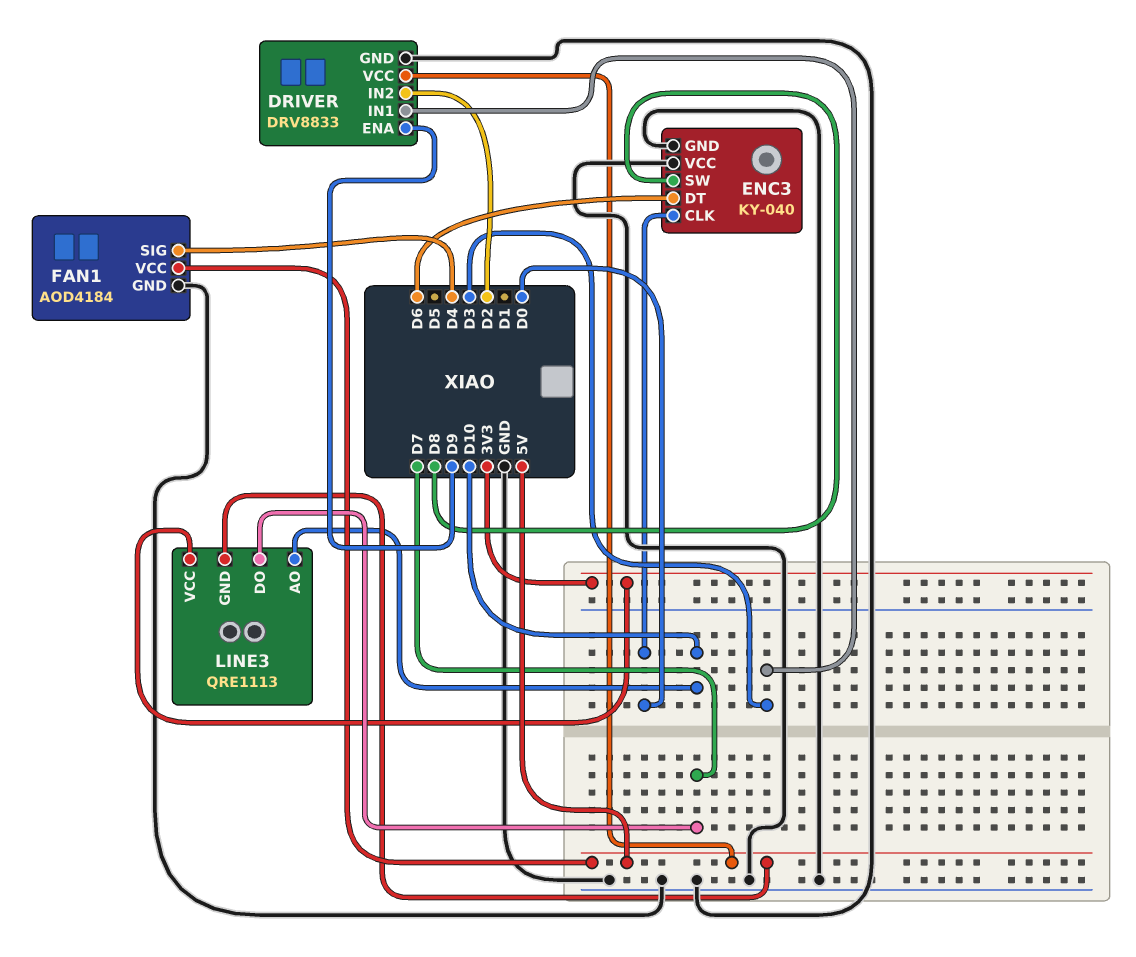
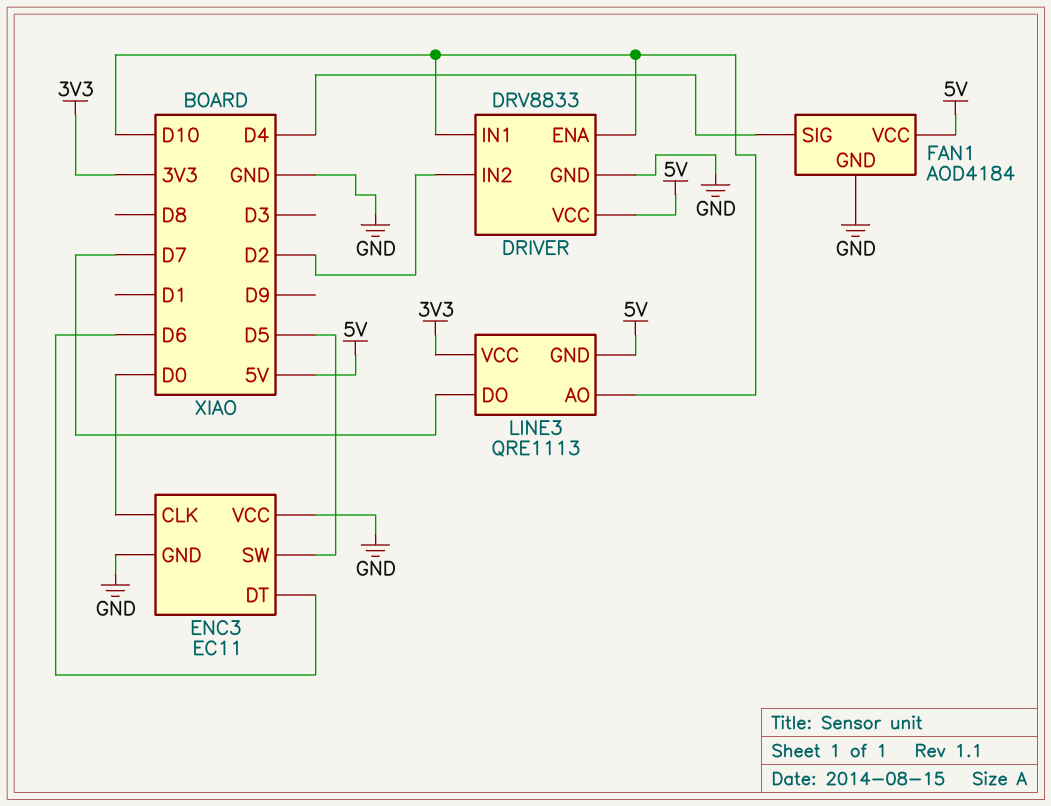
DRIVER pin ENA: D9 -> D10
DRIVER pin IN1: D3 -> D10
ENC3: KY-040 -> EC11
ENC3 pin SW: D8 -> D5

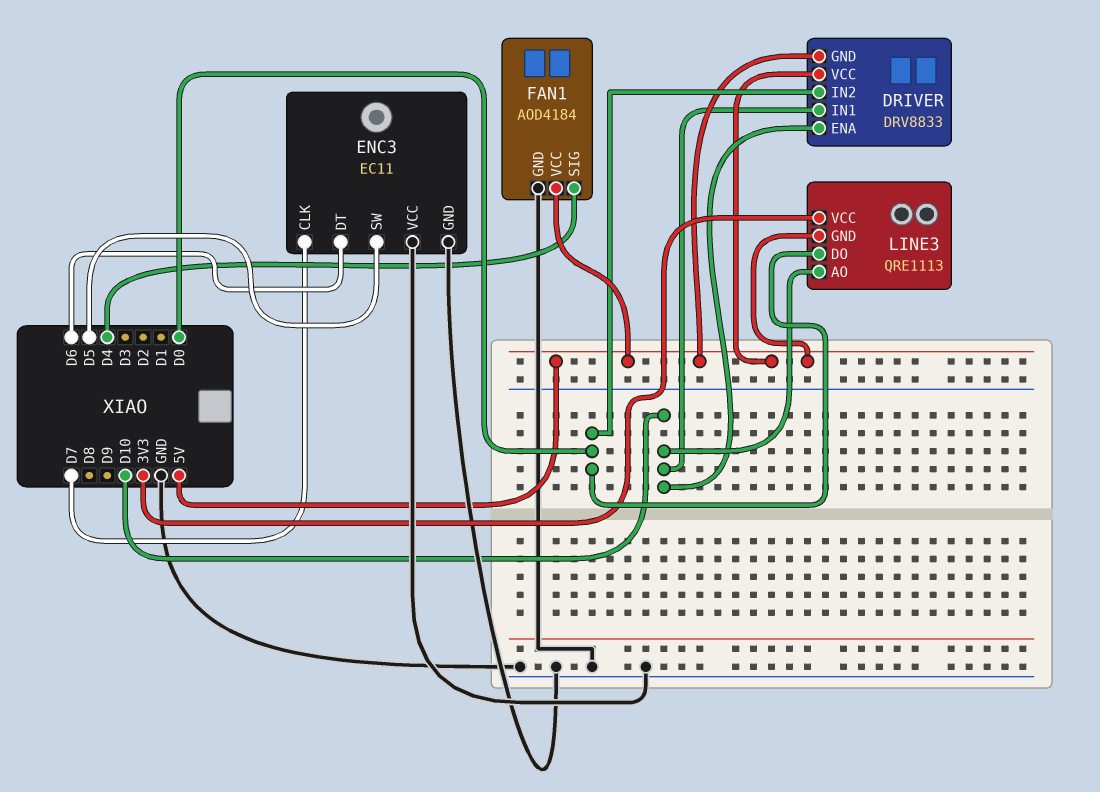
DRIVER pin GND: GND -> 5V
DRIVER pin IN2: D2 -> D0
ENC3 pin CLK: D0 -> D7
LINE3 pin DO: D7 -> D0

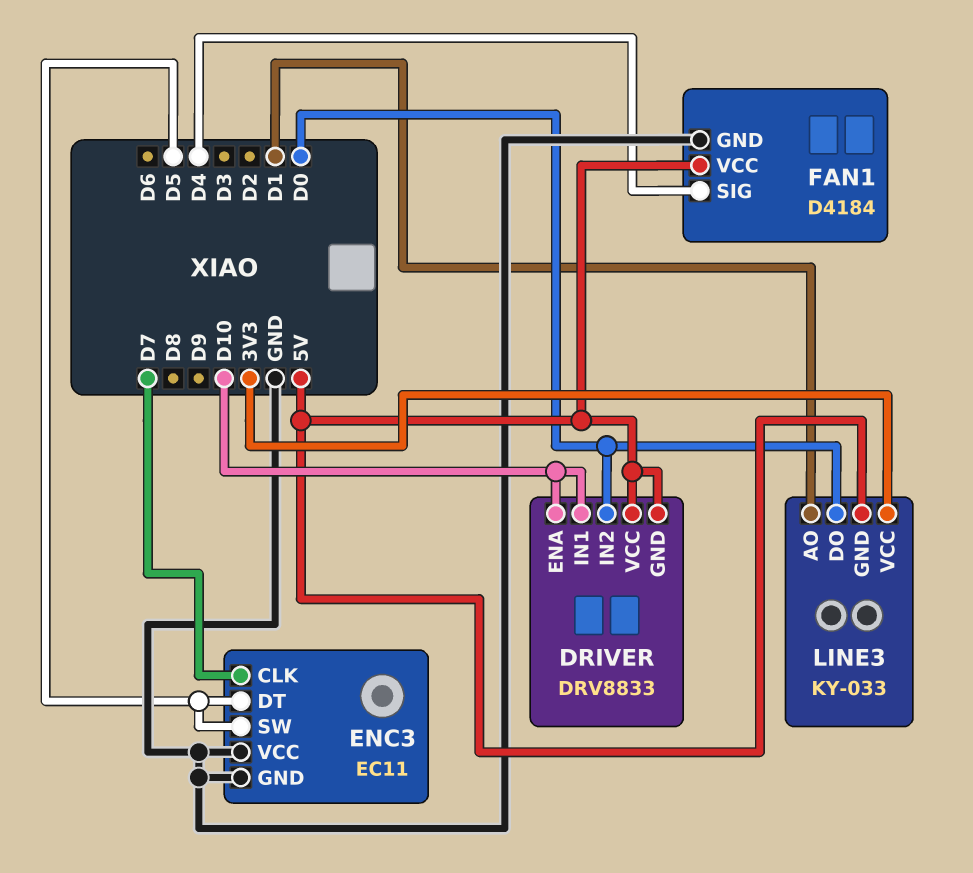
ENC3 pin DT: D6 -> D5
FAN1: AOD4184 -> D4184
LINE3: QRE1113 -> KY-033
LINE3 pin AO: D10 -> D1

